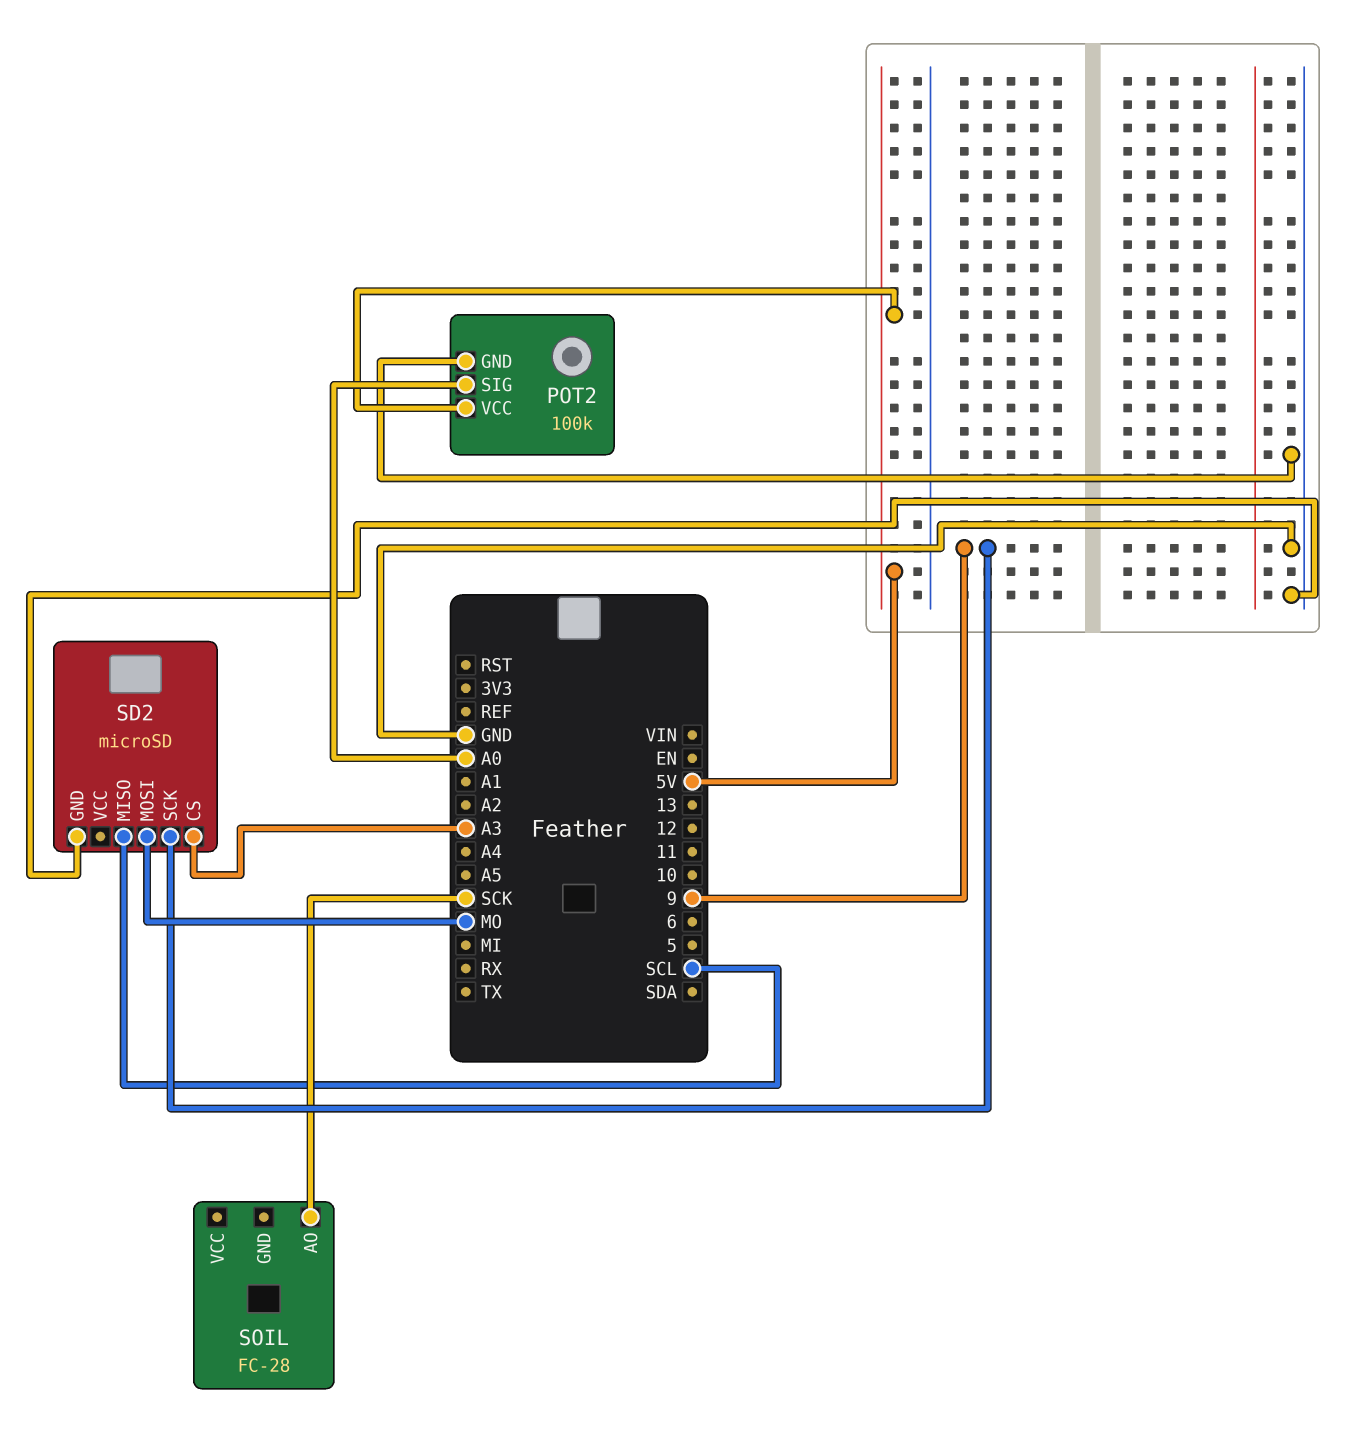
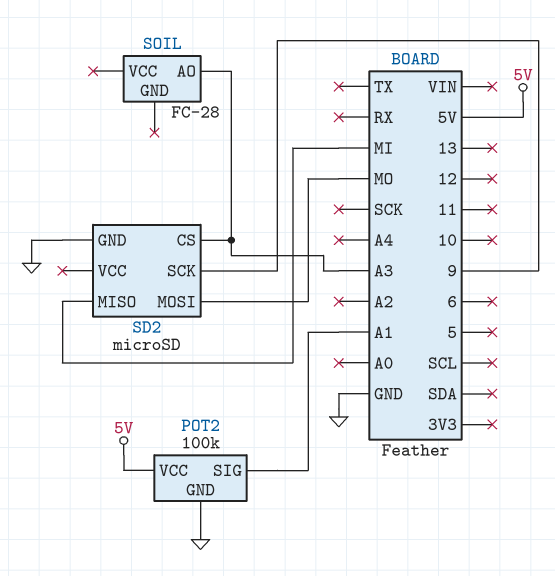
POT2 pin SIG: A0 -> A1
SD2 pin MISO: SCL -> MI
SOIL pin AO: SCK -> A3

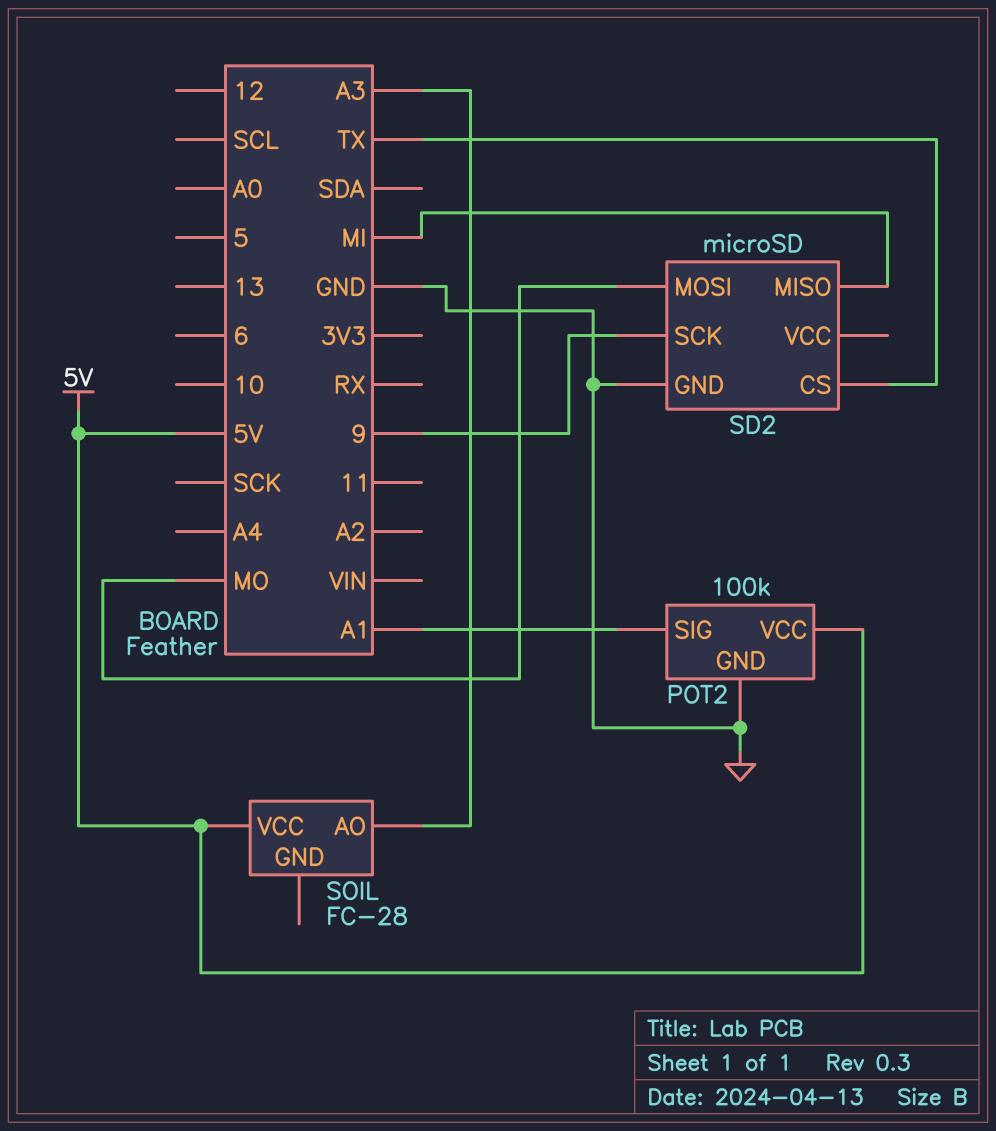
SD2 pin CS: A3 -> TX
SOIL pin VCC: none -> 5V

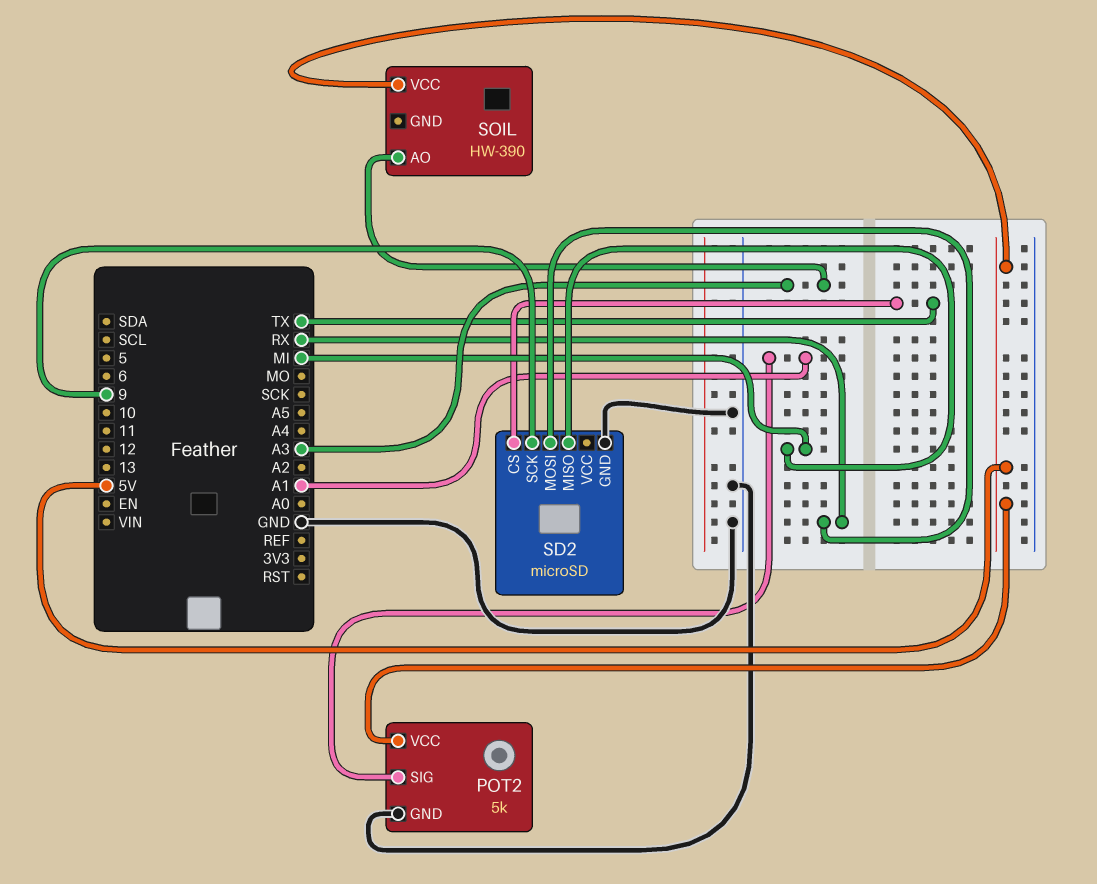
POT2: 100k -> 5k
SD2 pin MOSI: MO -> RX
SOIL: FC-28 -> HW-390

